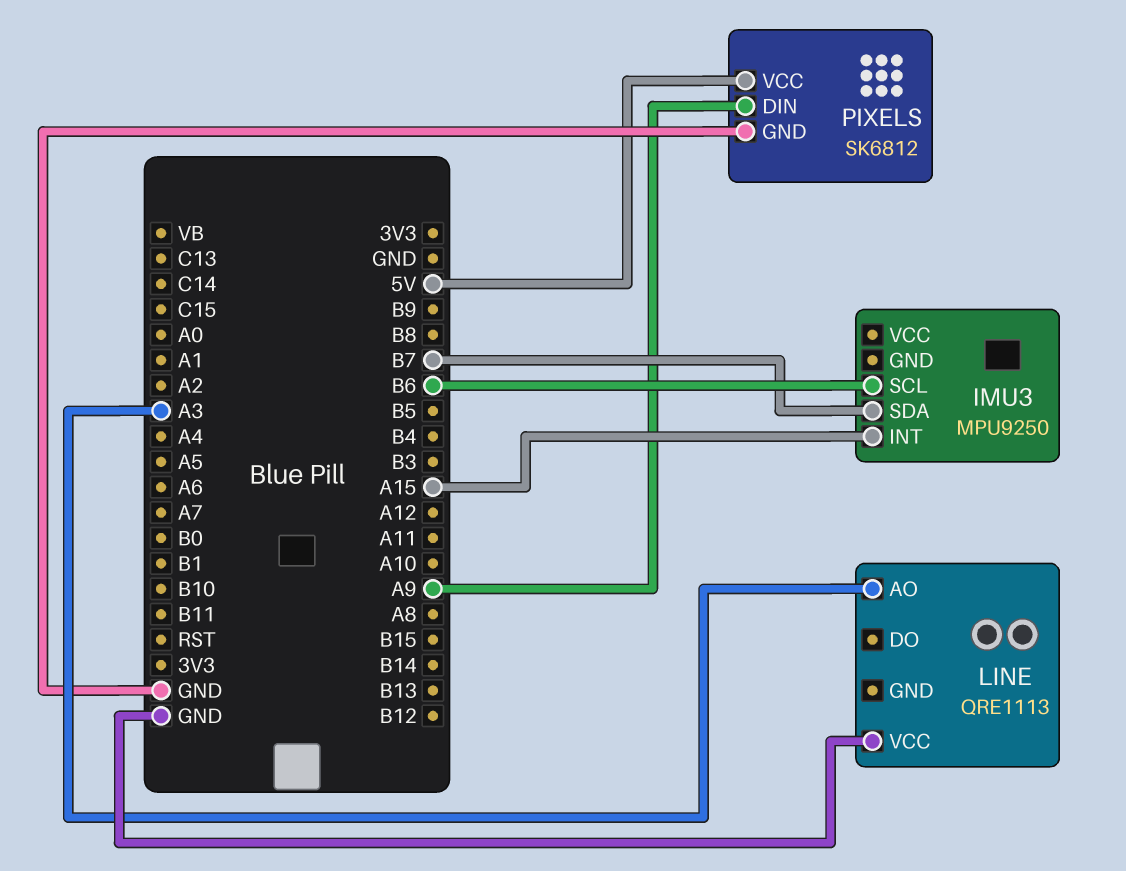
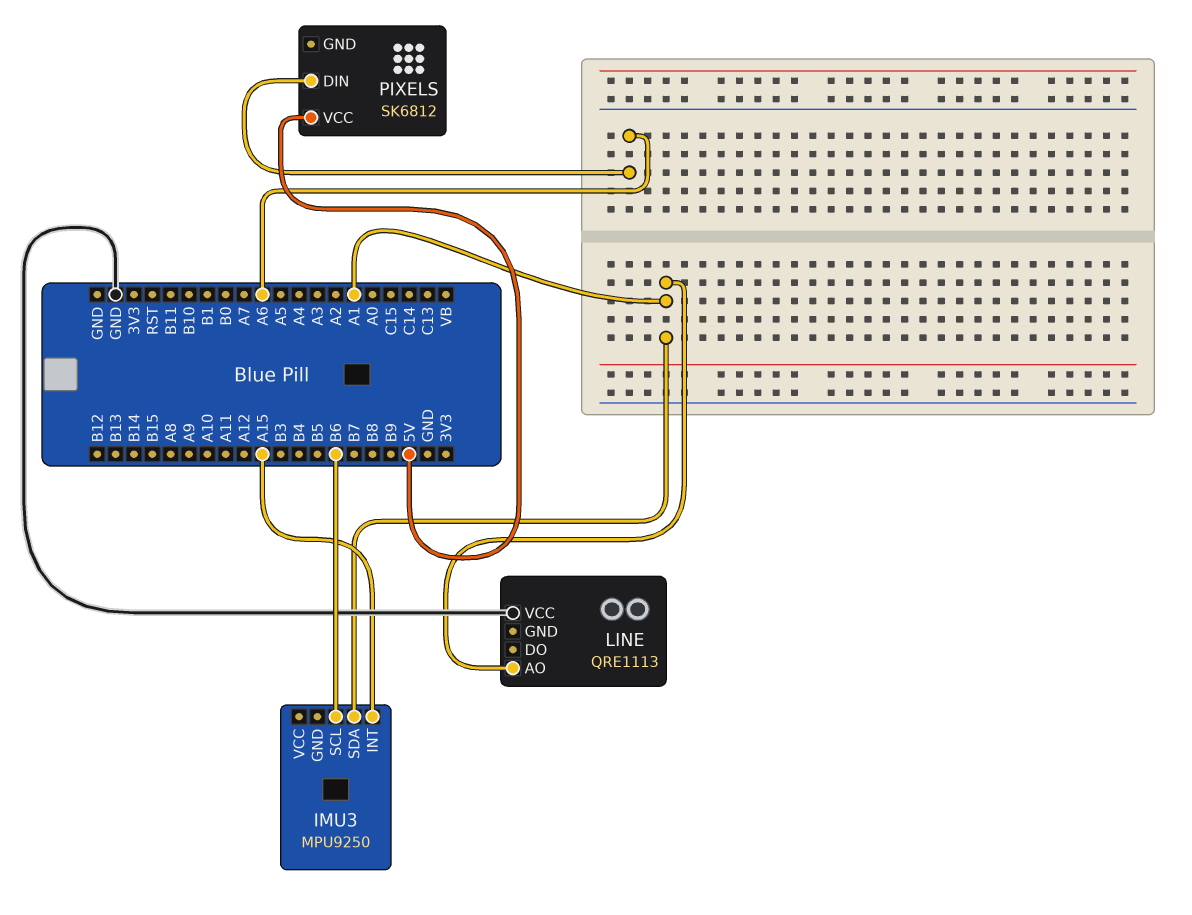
IMU3 pin SDA: B7 -> A1
LINE pin AO: A3 -> A1
PIXELS pin DIN: A9 -> A6
PIXELS pin GND: GND -> none

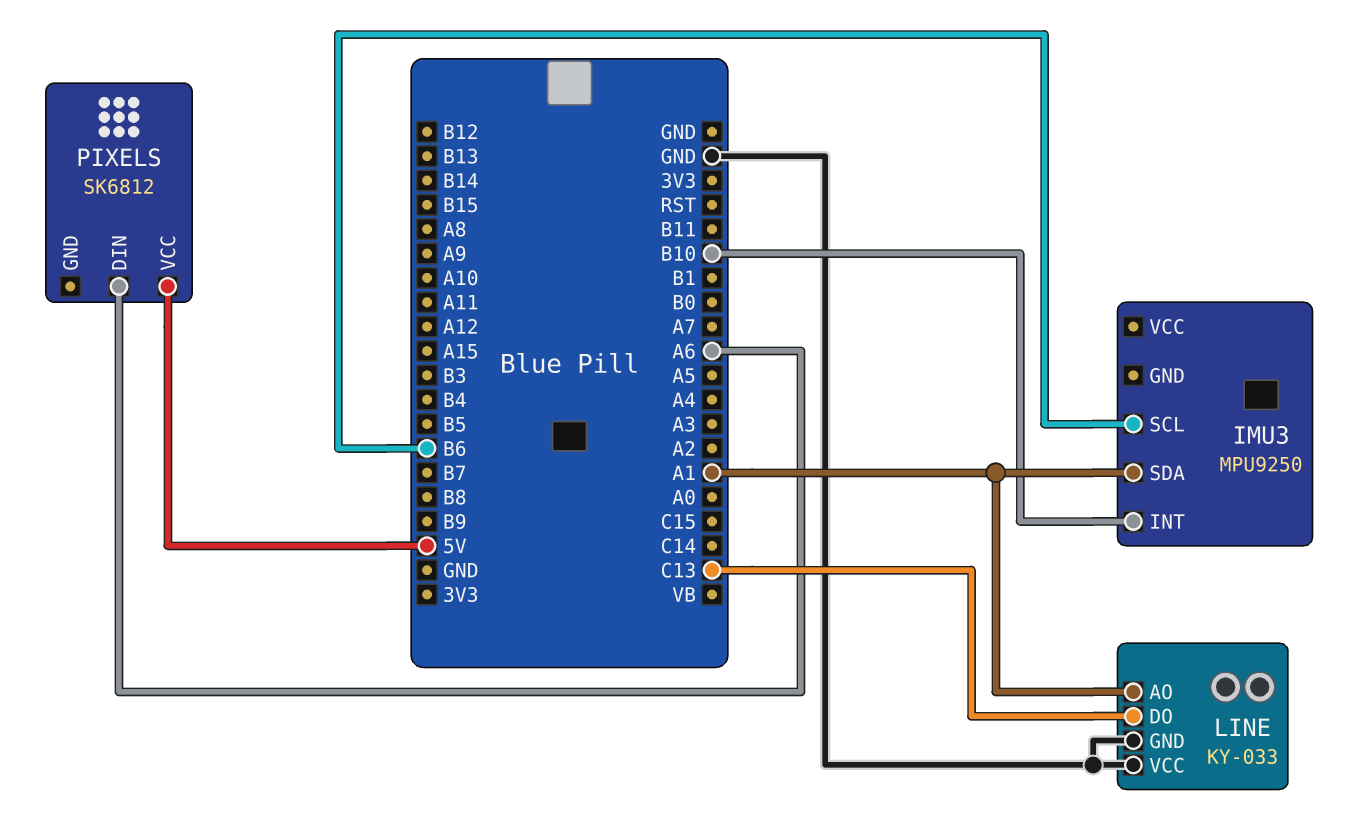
IMU3 pin INT: A15 -> B10
LINE: QRE1113 -> KY-033
LINE pin DO: none -> C13
LINE pin GND: none -> GND

